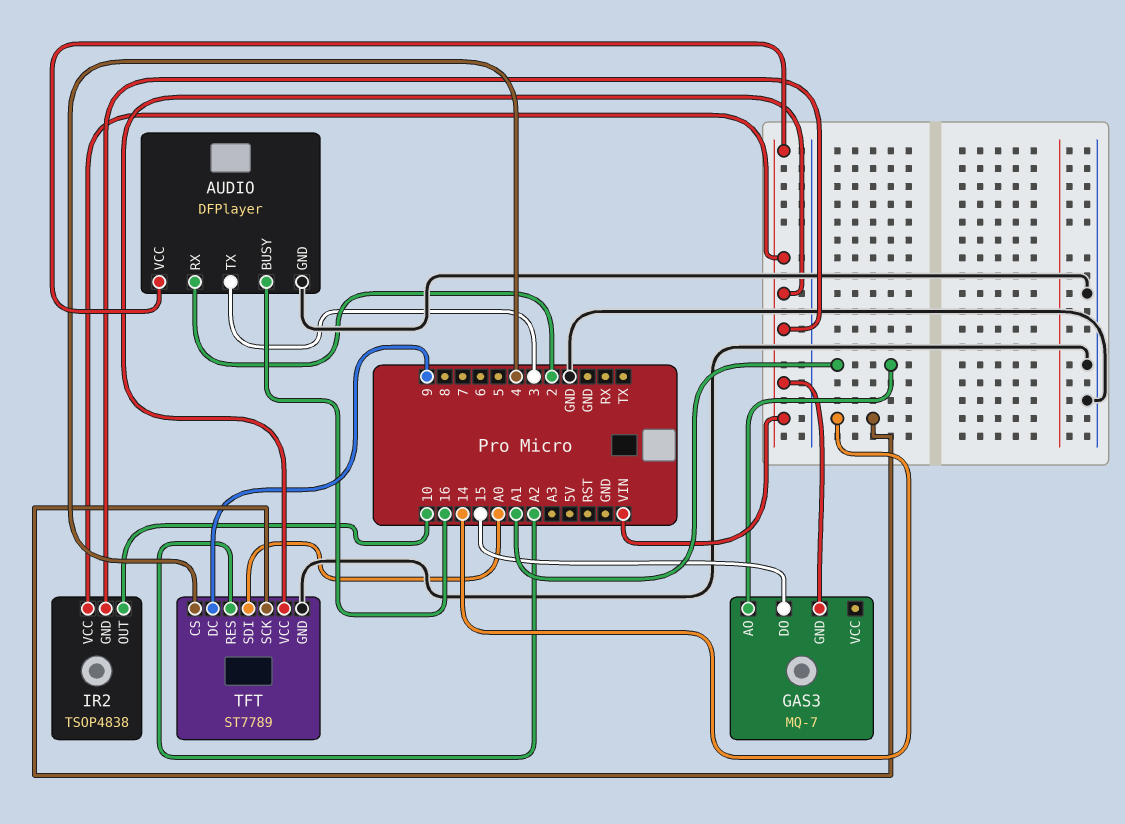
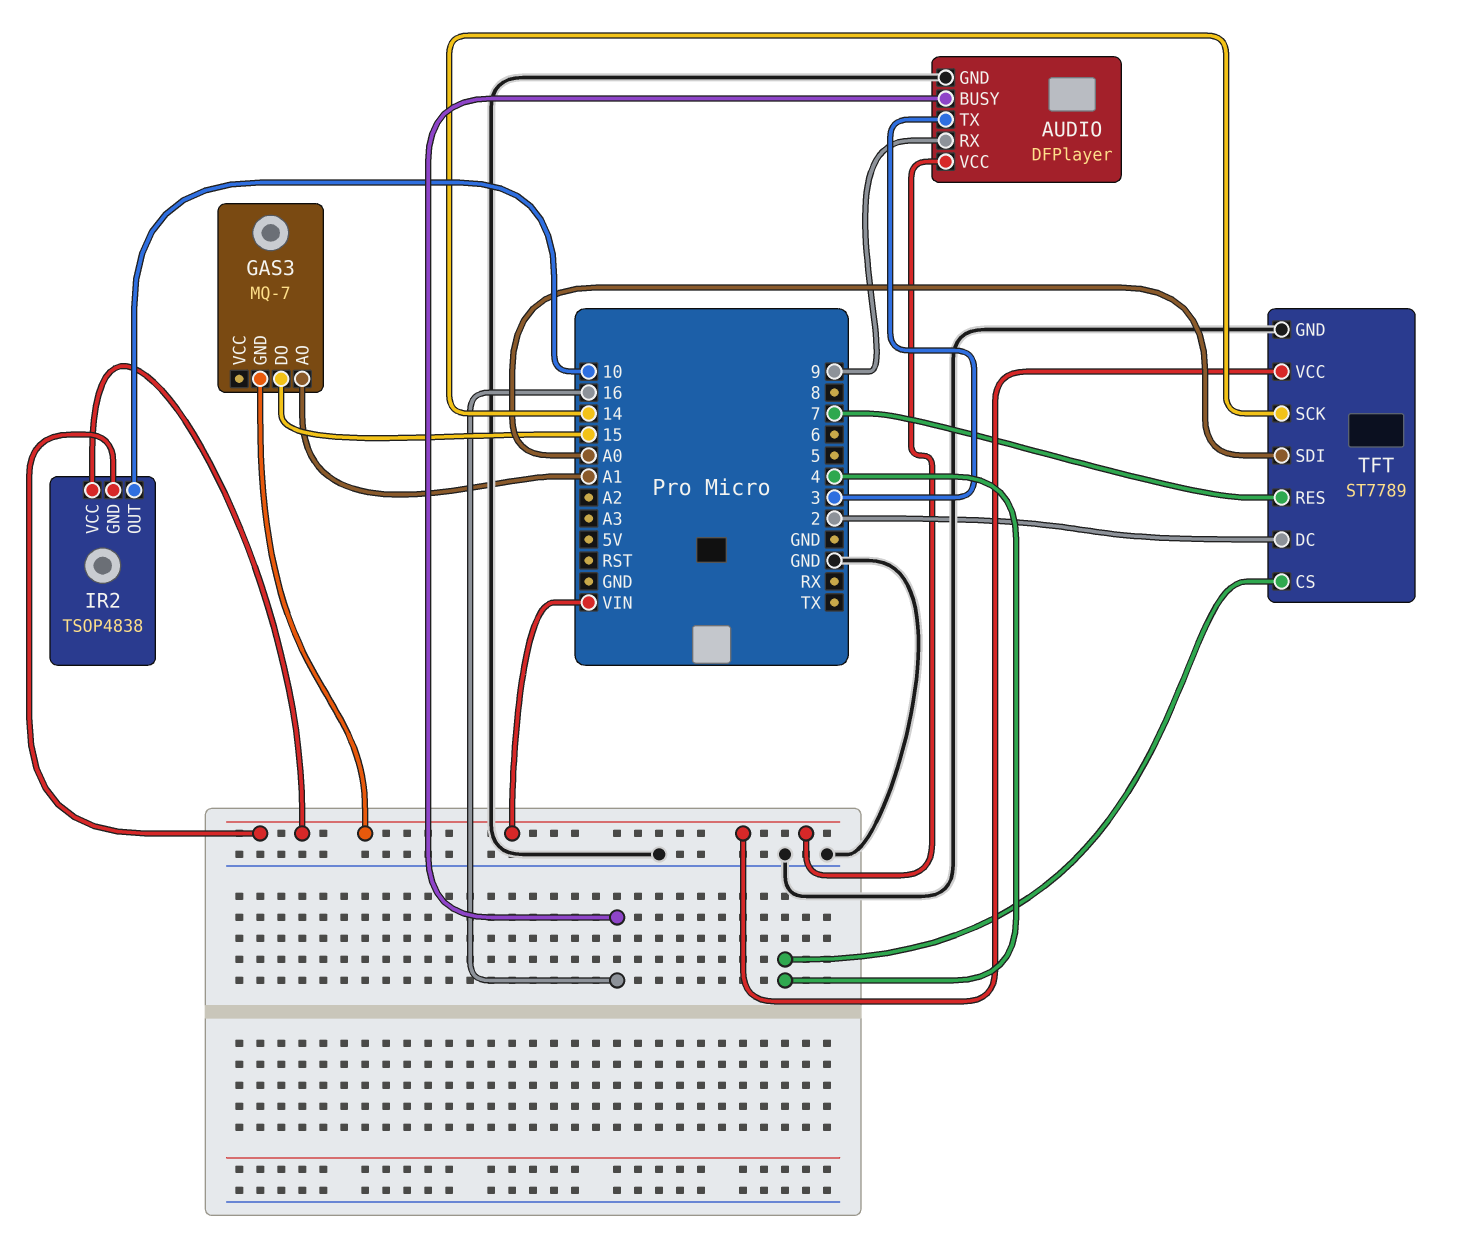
AUDIO pin RX: 2 -> 9
TFT pin DC: 9 -> 2
TFT pin RES: A2 -> 7

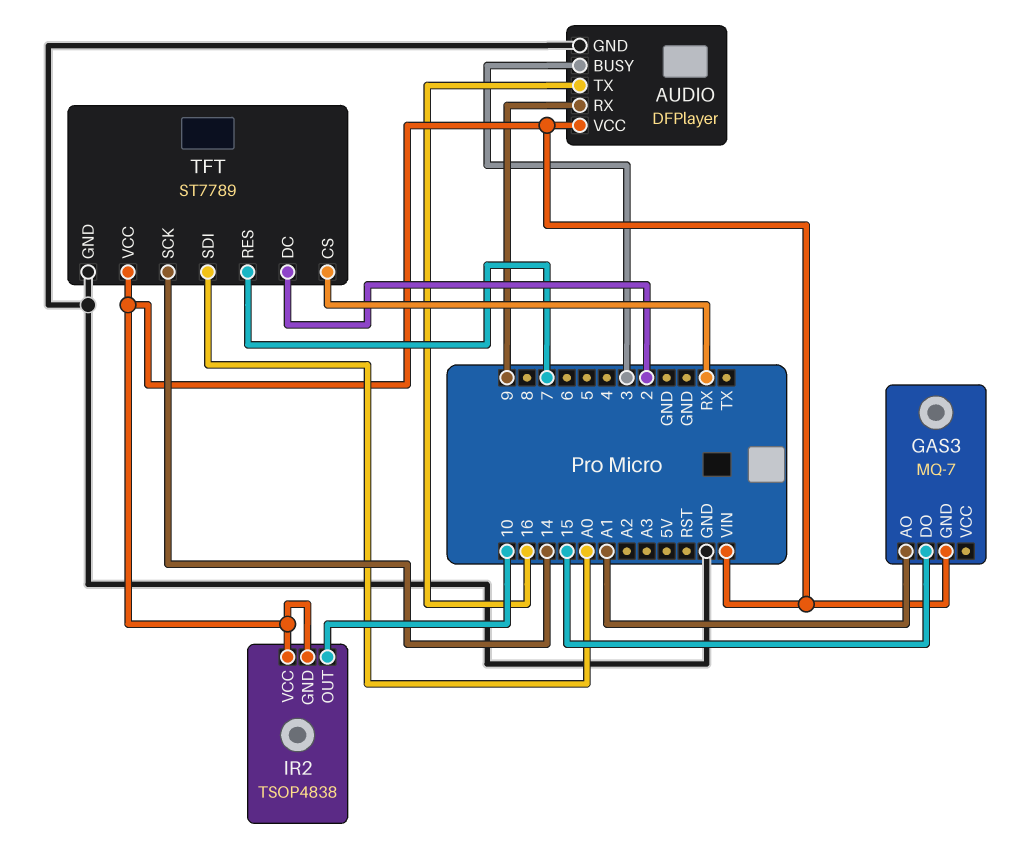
AUDIO pin BUSY: 16 -> 3
AUDIO pin TX: 3 -> 16
TFT pin CS: 4 -> RX

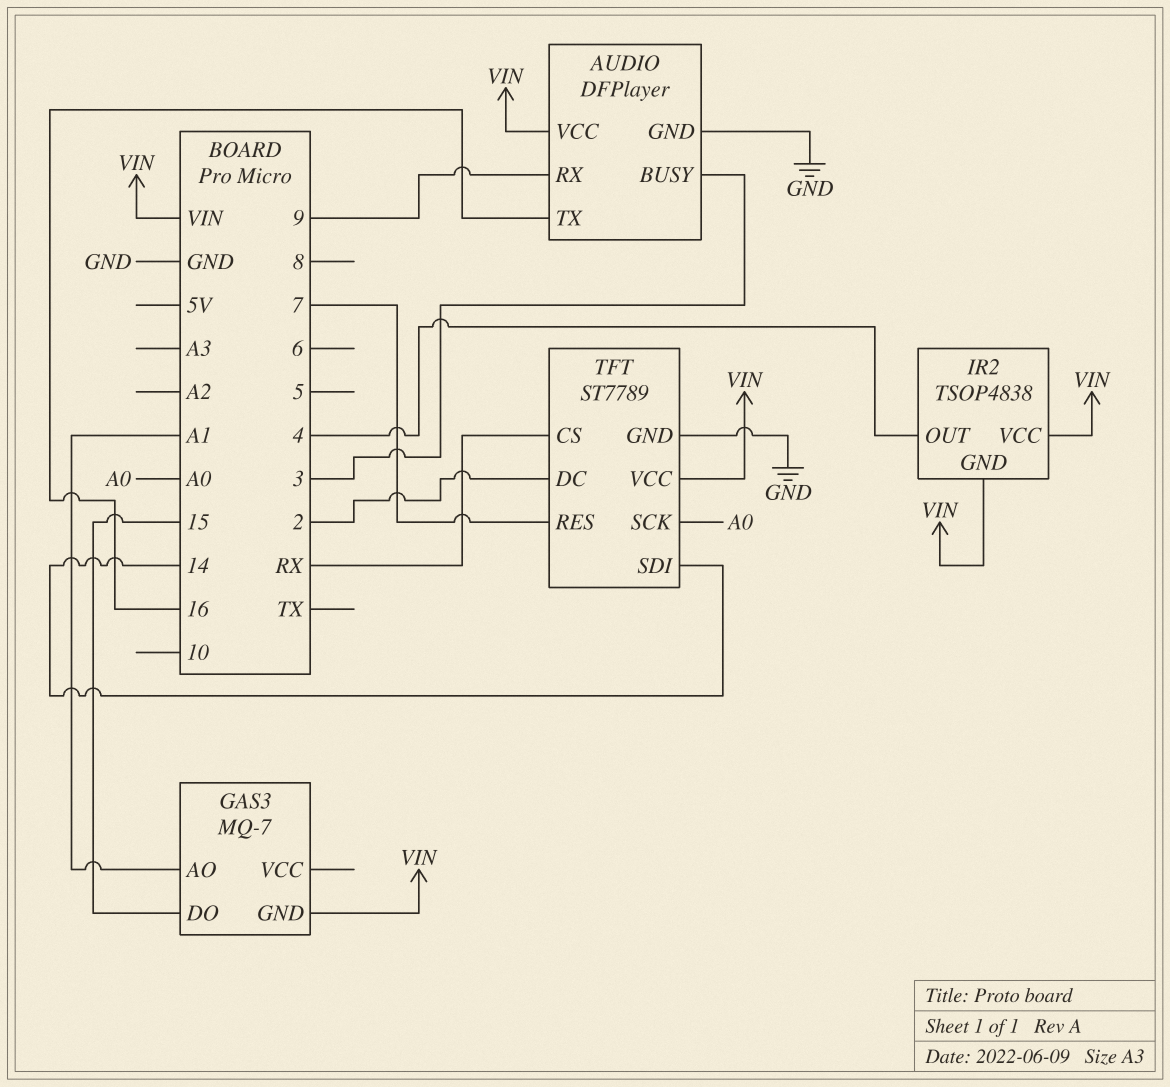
IR2 pin OUT: 10 -> 4
TFT pin SCK: 14 -> A0
TFT pin SDI: A0 -> 14

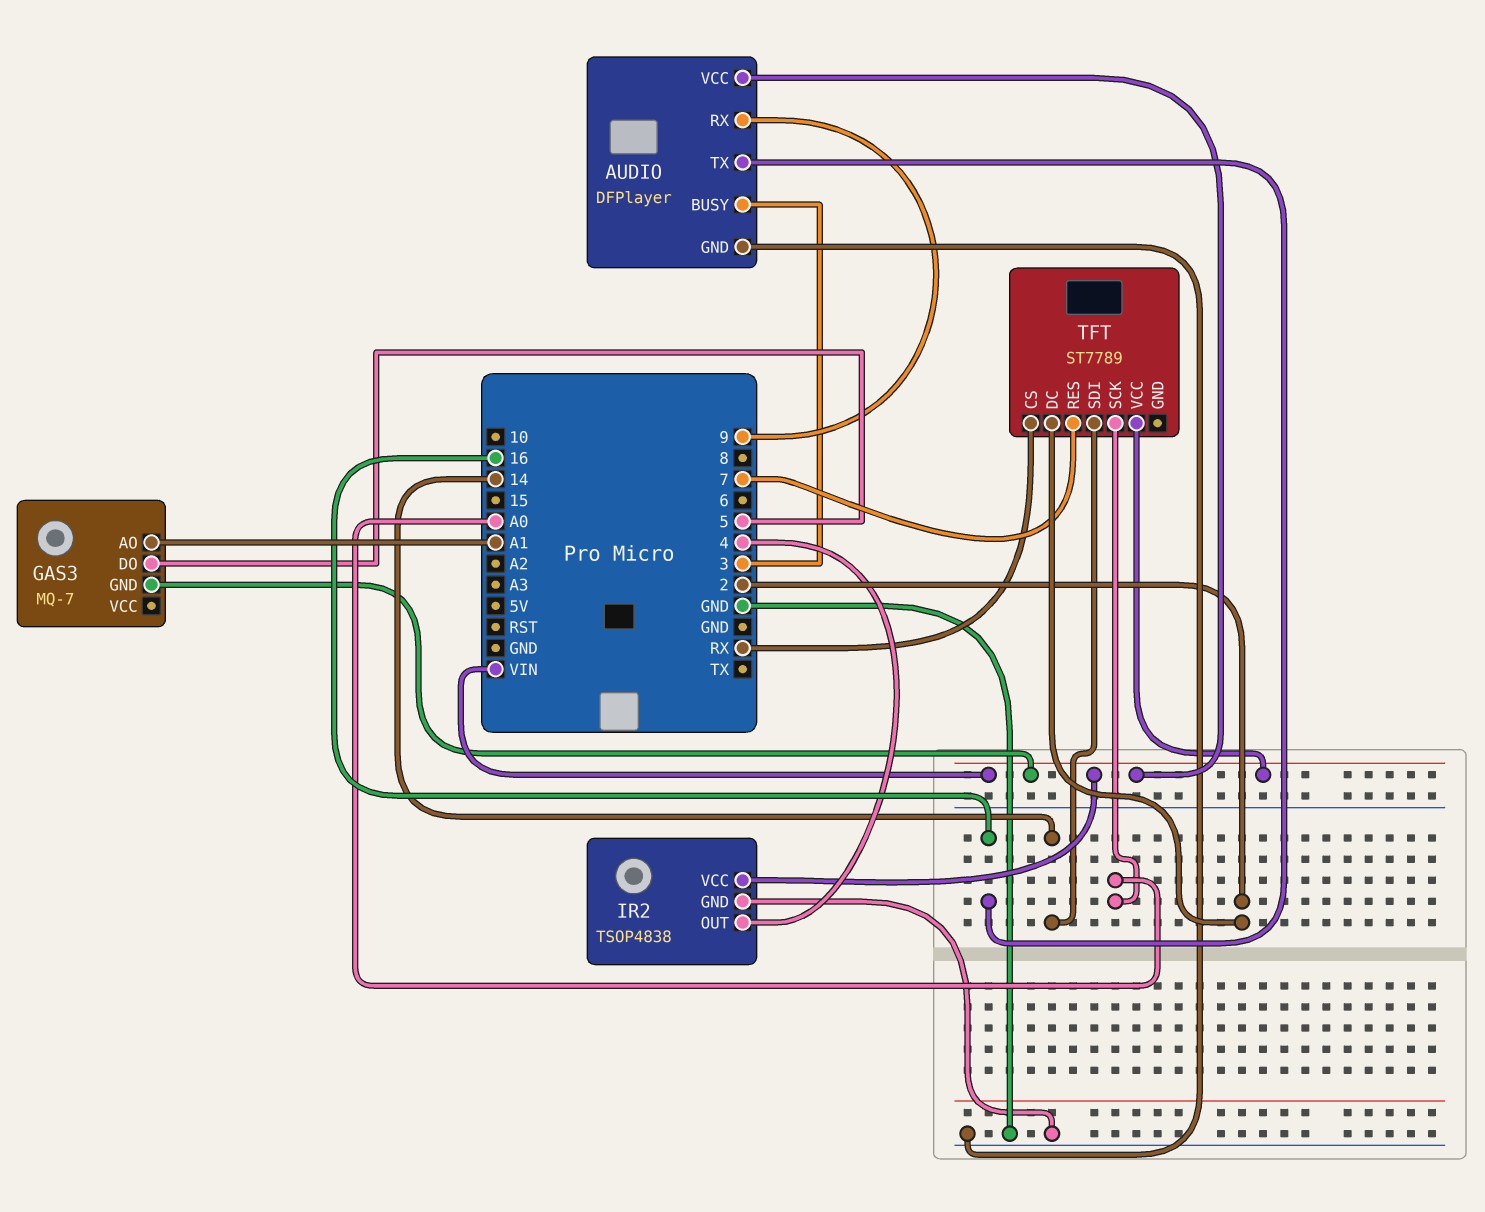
GAS3 pin DO: 15 -> 5
IR2 pin GND: VIN -> GND
TFT pin GND: GND -> none

